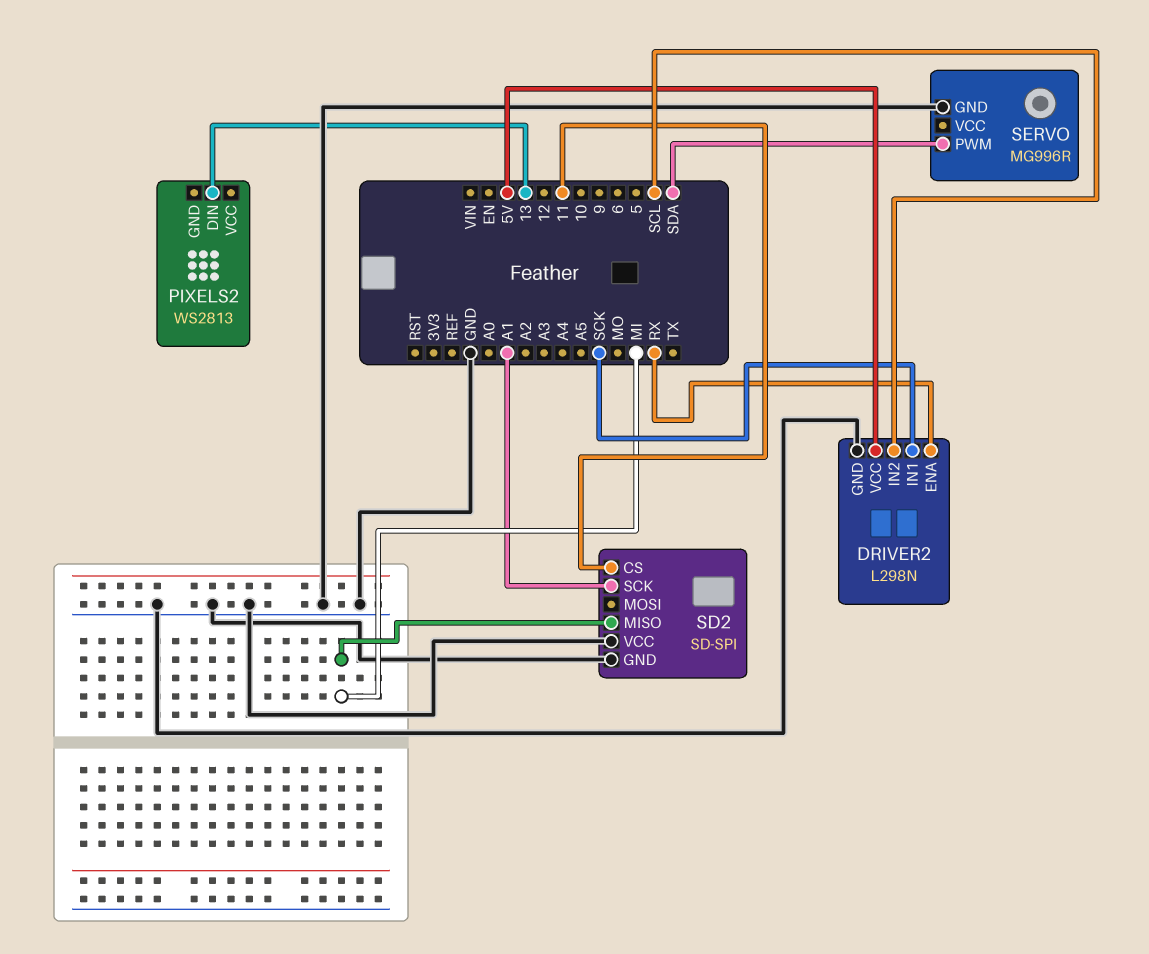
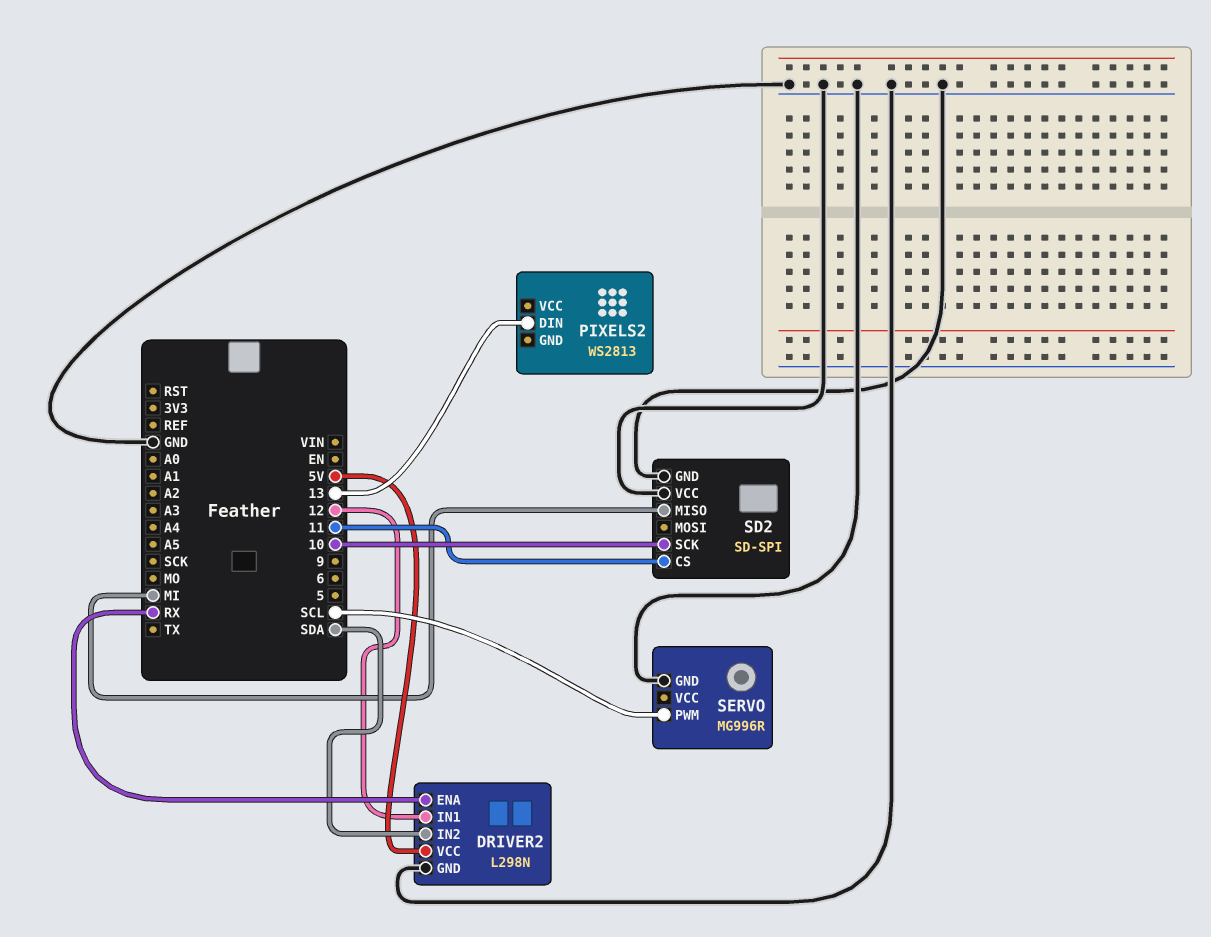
DRIVER2 pin IN1: SCK -> 12
DRIVER2 pin IN2: SCL -> SDA
SD2 pin SCK: A1 -> 10
SERVO pin PWM: SDA -> SCL

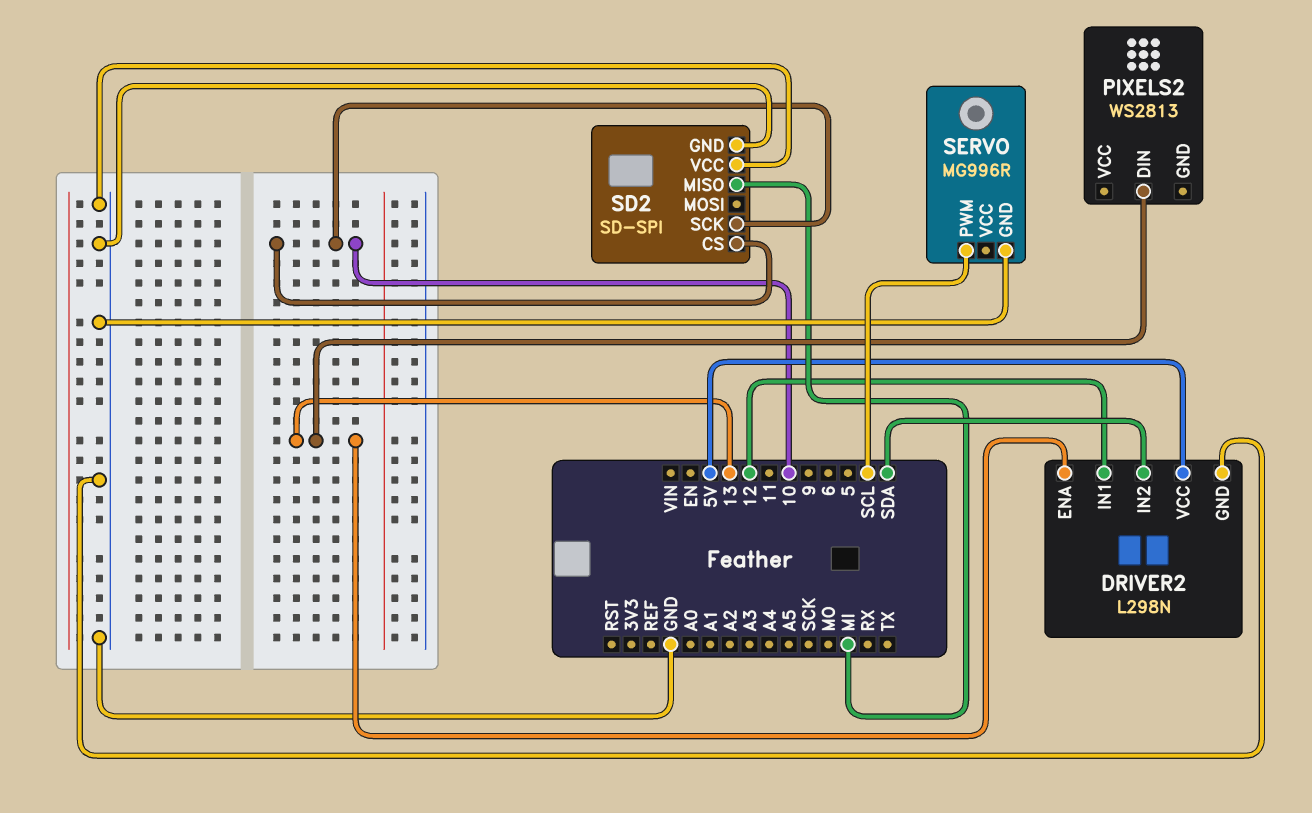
DRIVER2 pin ENA: RX -> 13
SD2 pin CS: 11 -> 10

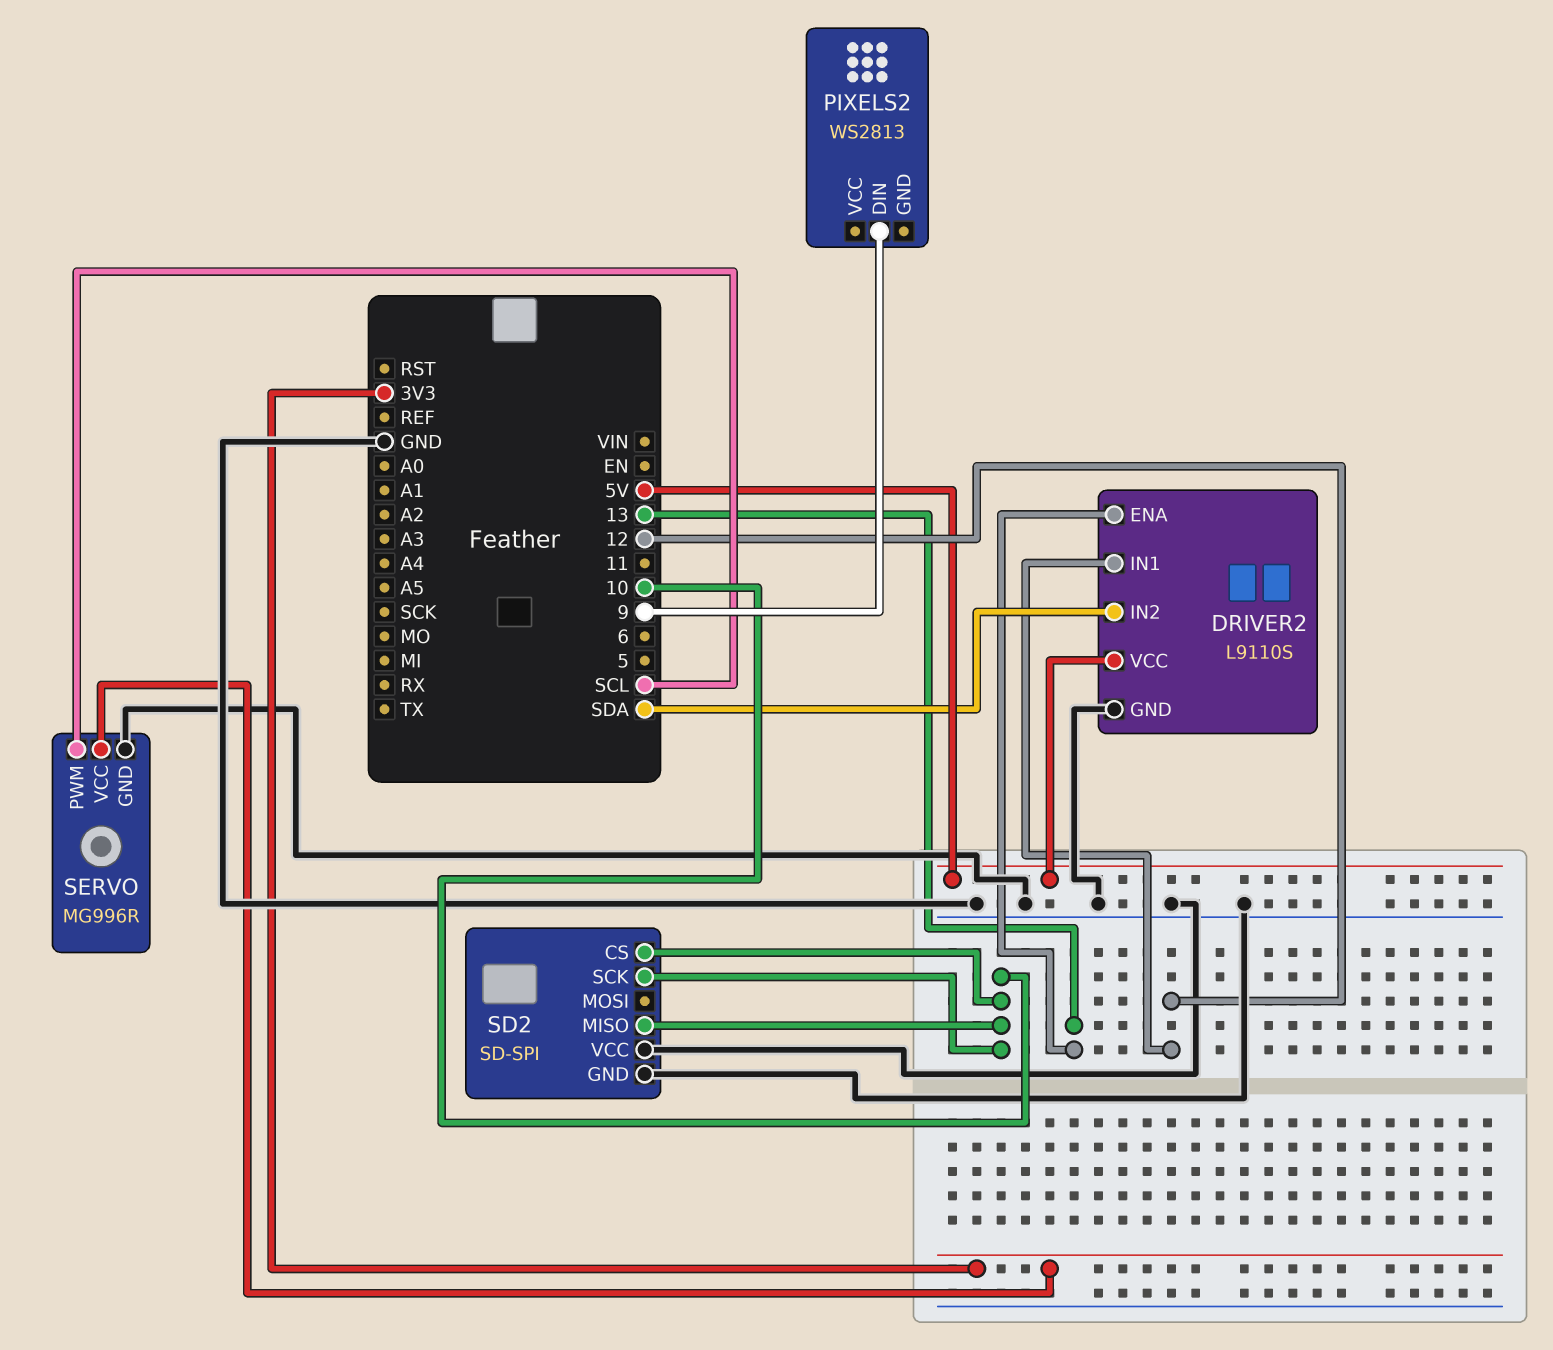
DRIVER2: L298N -> L9110S
PIXELS2 pin DIN: 13 -> 9
SD2 pin MISO: MI -> 10
SERVO pin VCC: none -> 3V3

